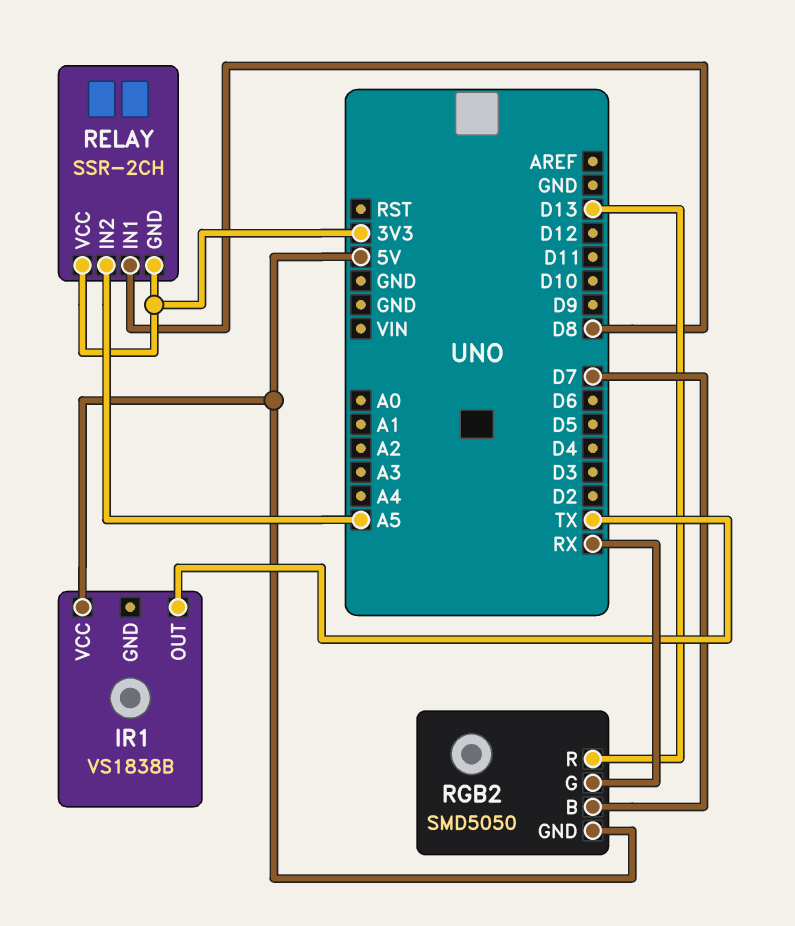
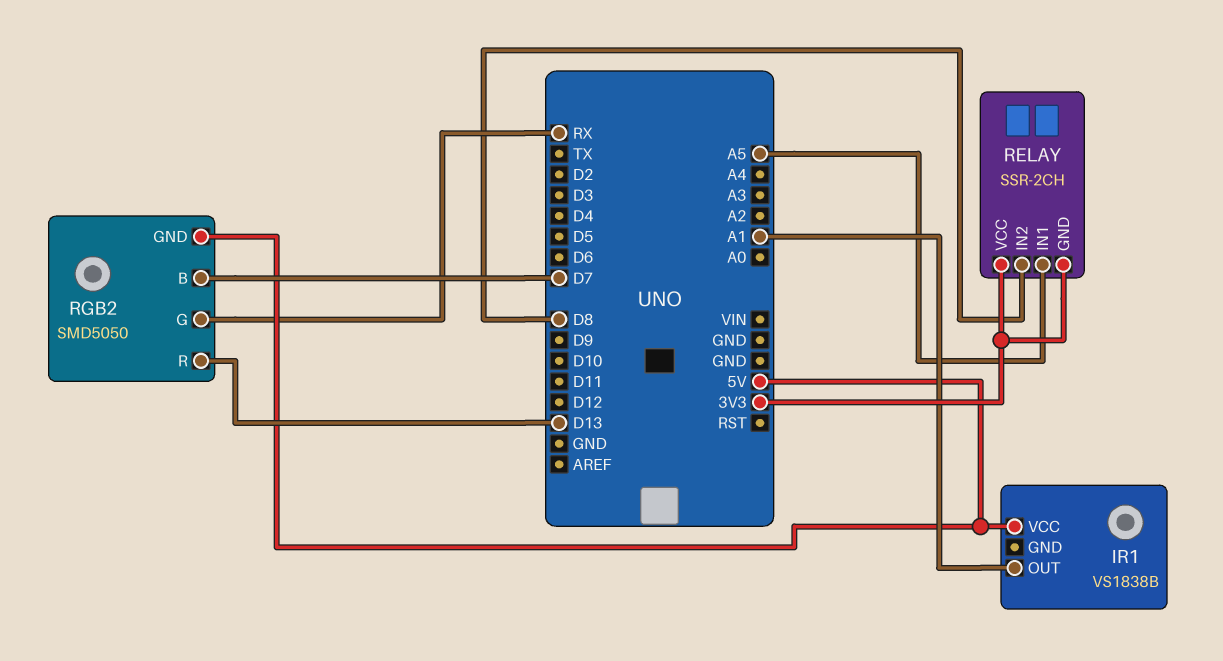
IR1 pin OUT: TX -> A1
RELAY pin IN1: D8 -> A5
RELAY pin IN2: A5 -> D8

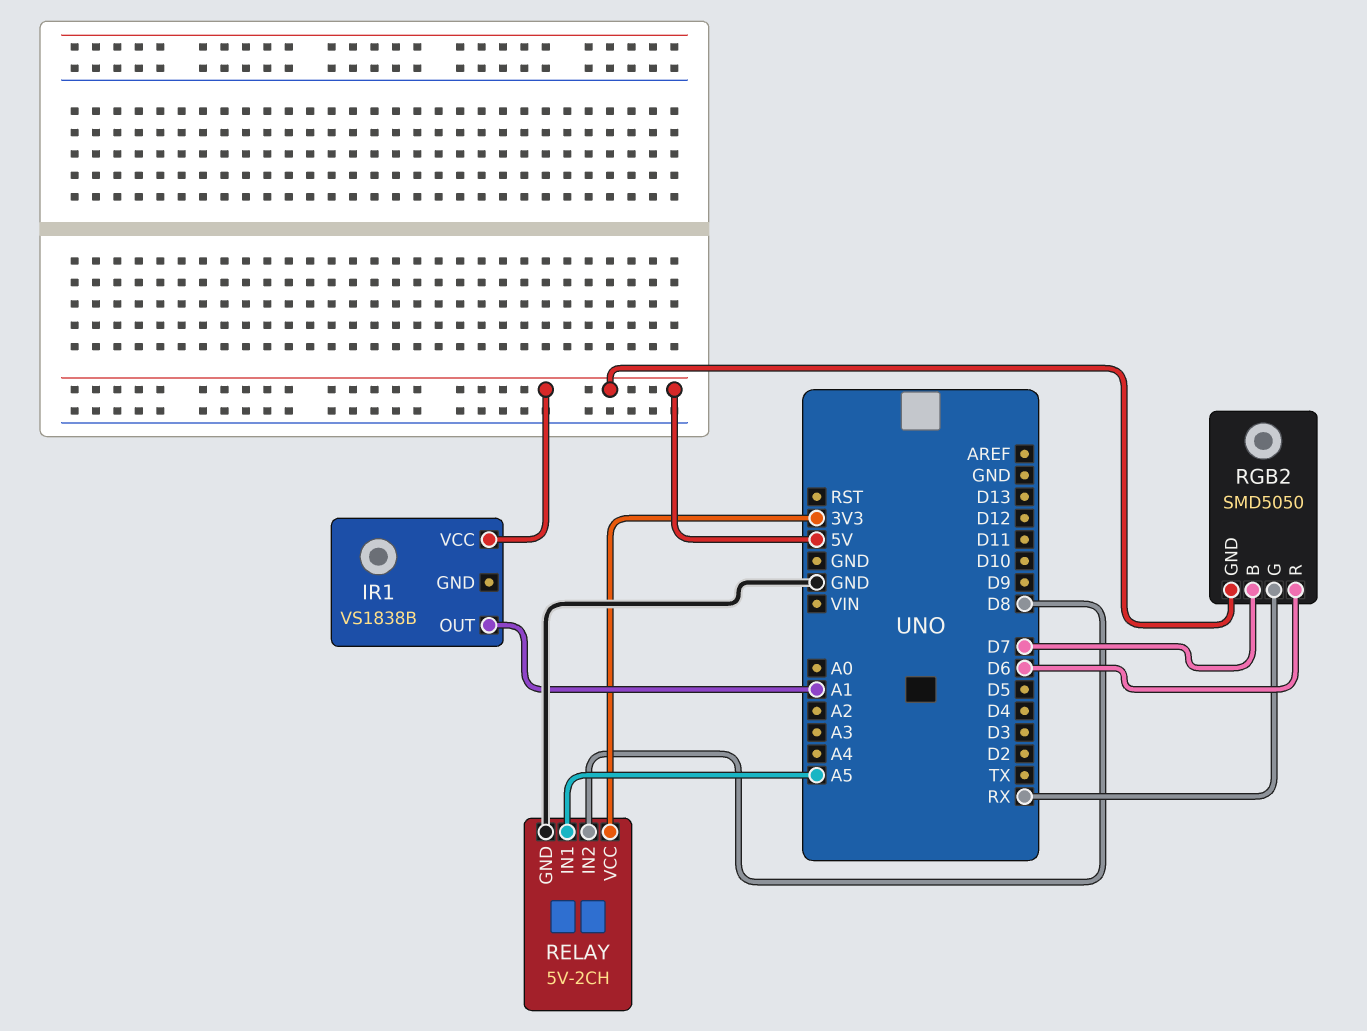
RELAY: SSR-2CH -> 5V-2CH
RELAY pin GND: 3V3 -> GND
RGB2 pin R: D13 -> D6

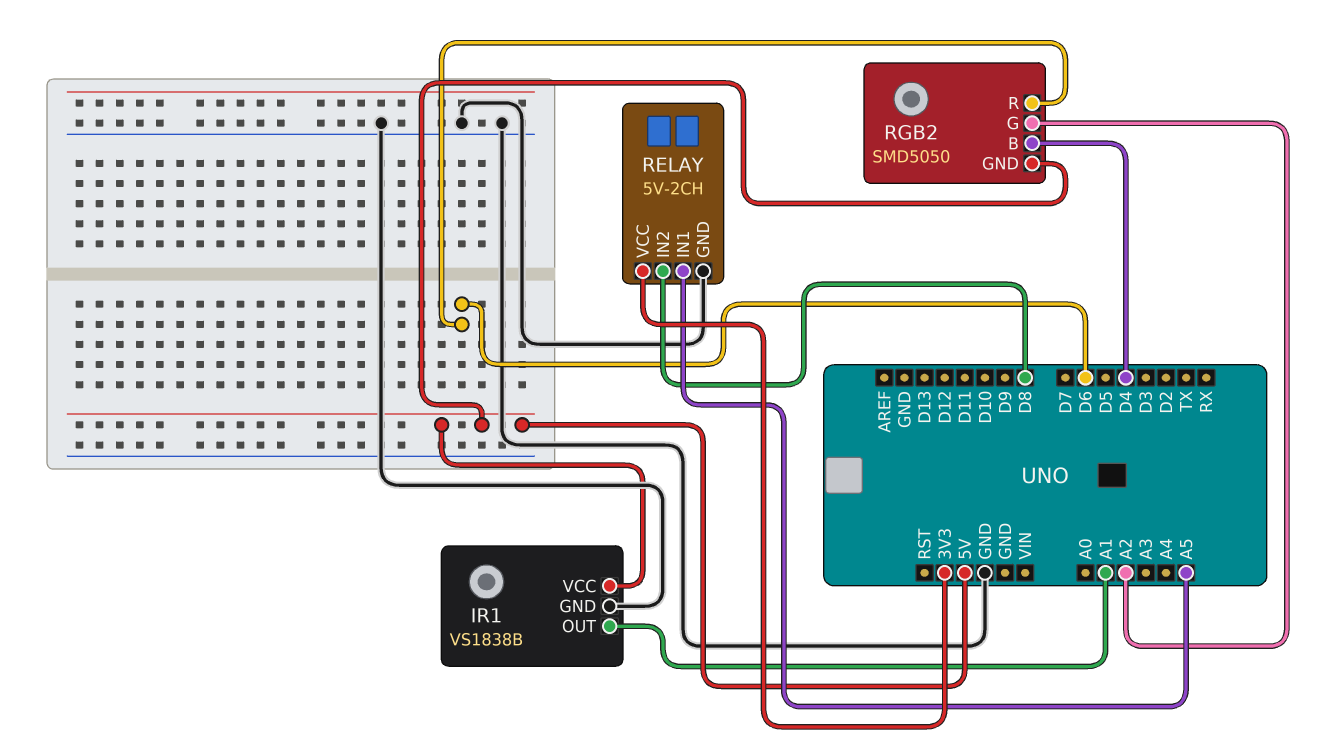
IR1 pin GND: none -> GND
RGB2 pin B: D7 -> D4
RGB2 pin G: RX -> A2

